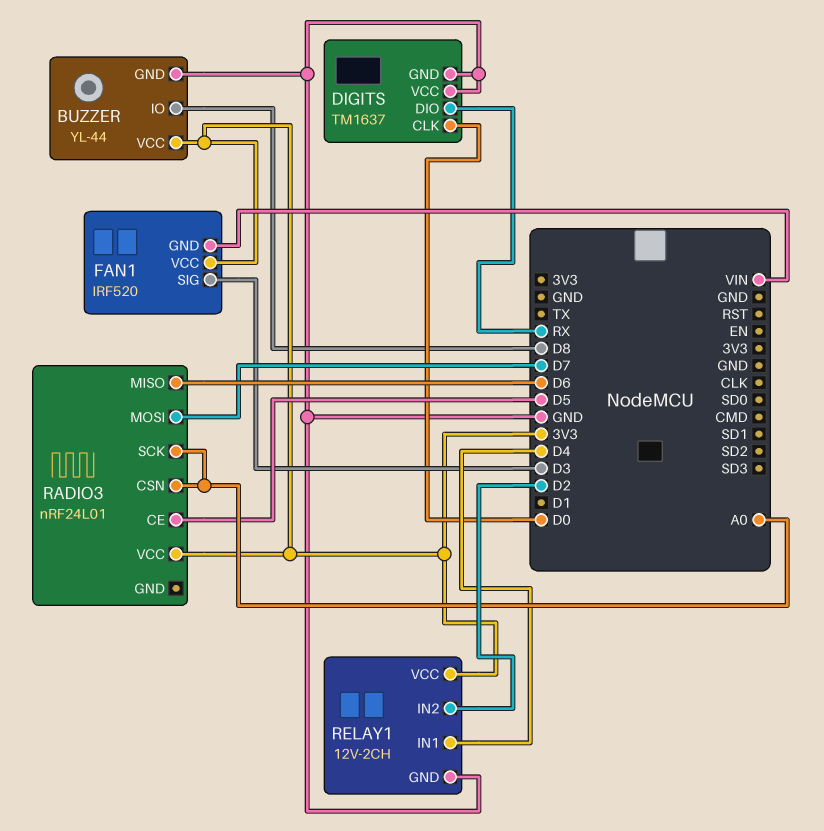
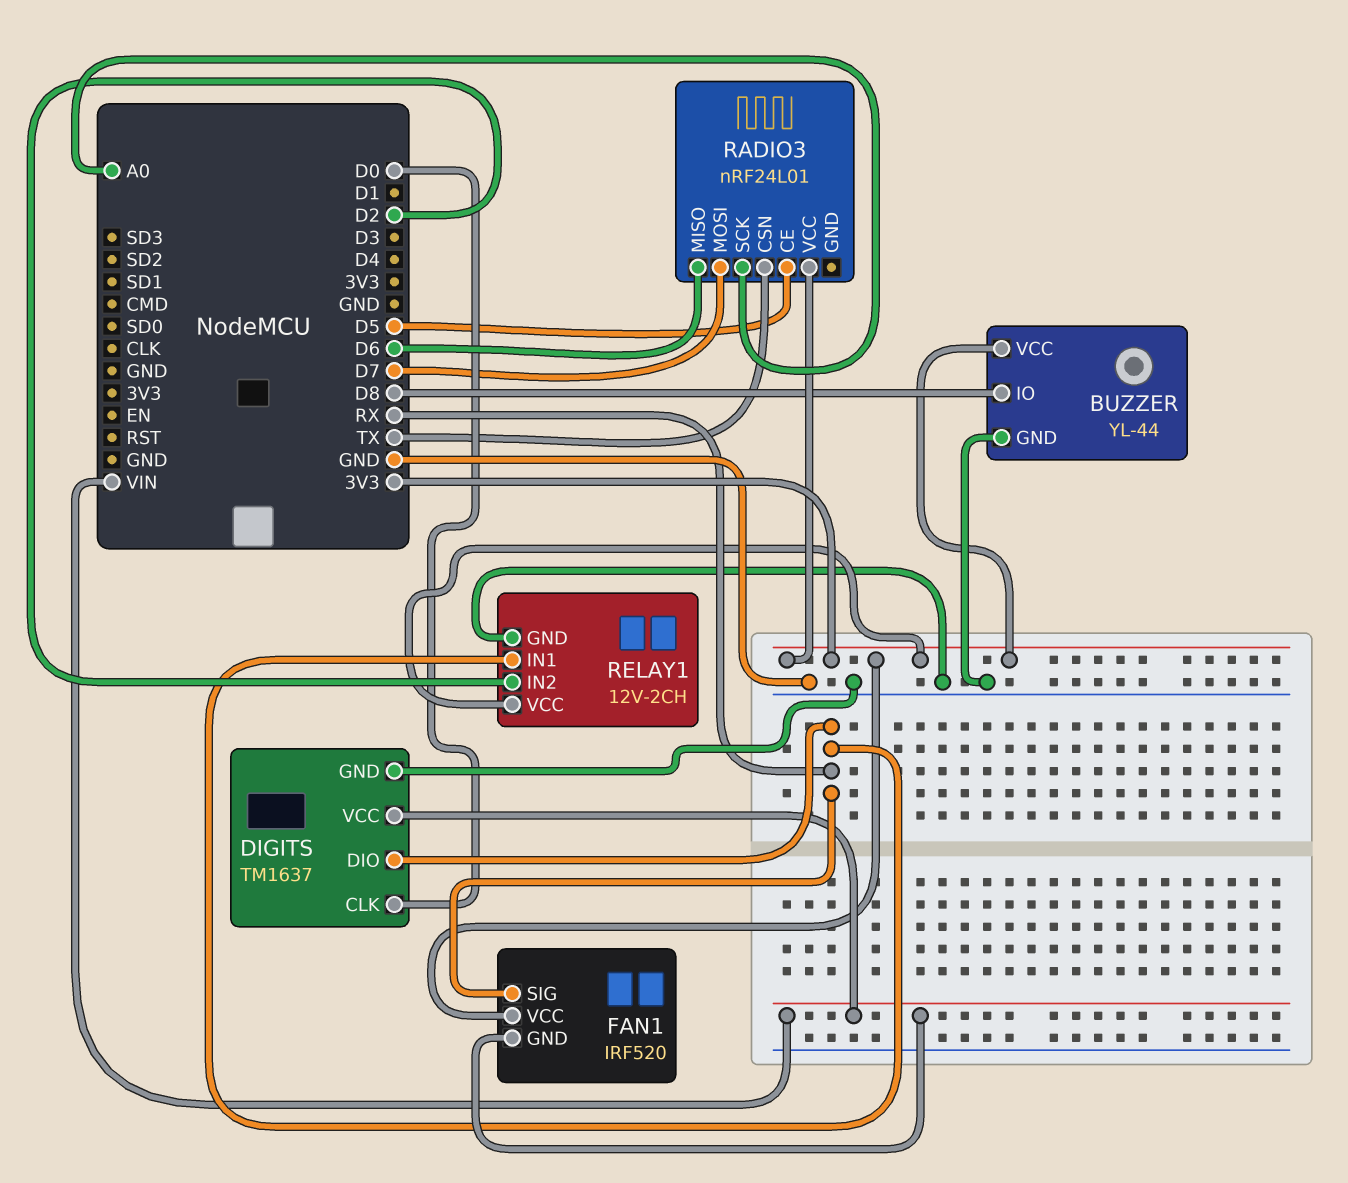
DIGITS pin VCC: GND -> VIN
FAN1 pin SIG: D3 -> RX
RADIO3 pin CSN: A0 -> TX
RELAY1 pin IN1: D4 -> RX

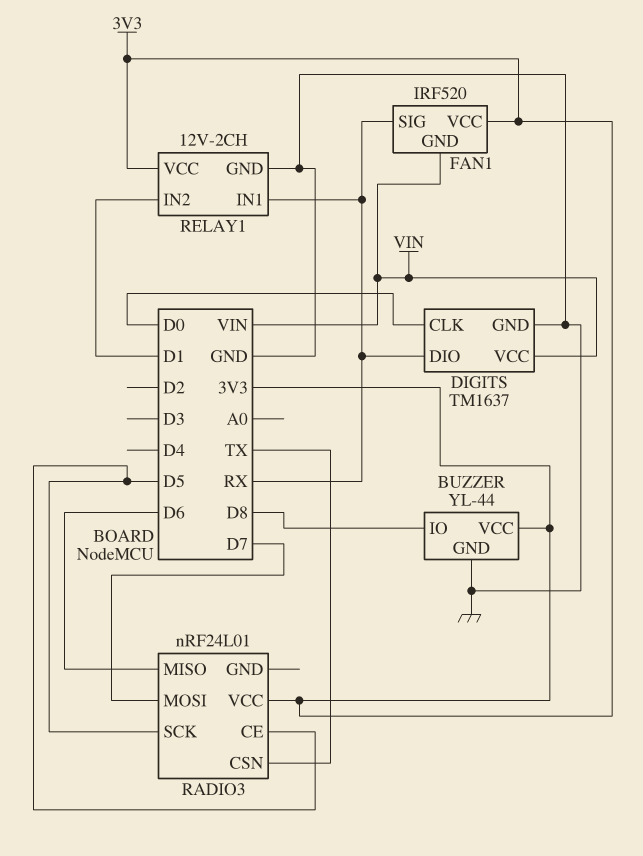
RADIO3 pin SCK: A0 -> D5
RELAY1 pin IN2: D2 -> D1

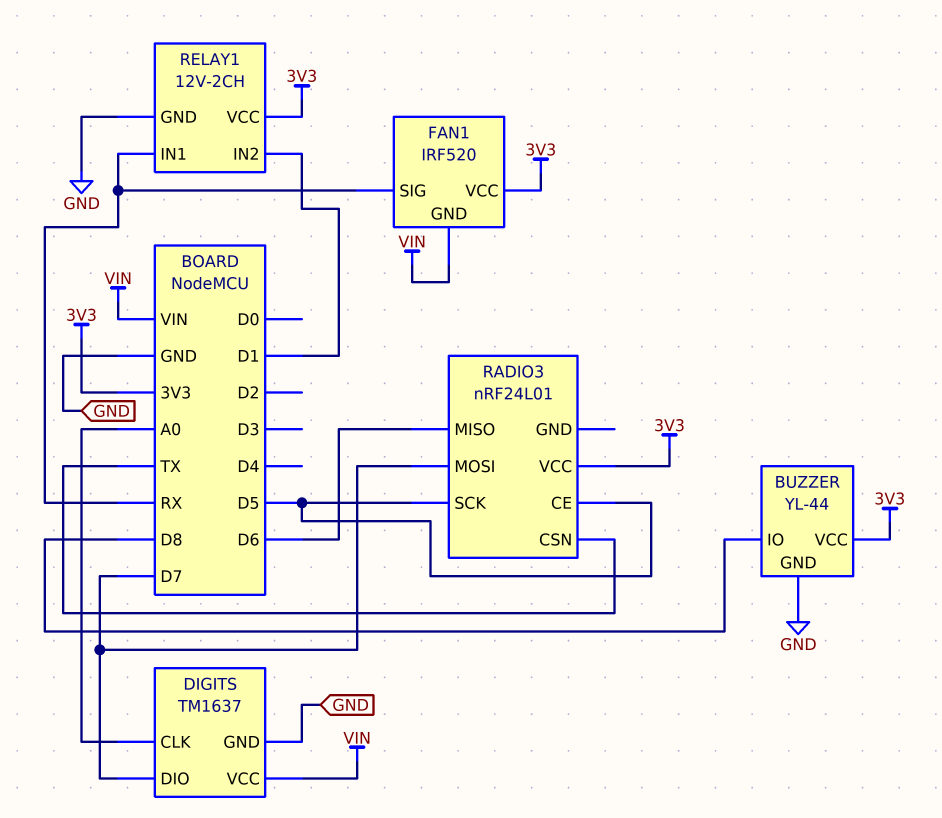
DIGITS pin CLK: D0 -> A0
DIGITS pin DIO: RX -> D7

